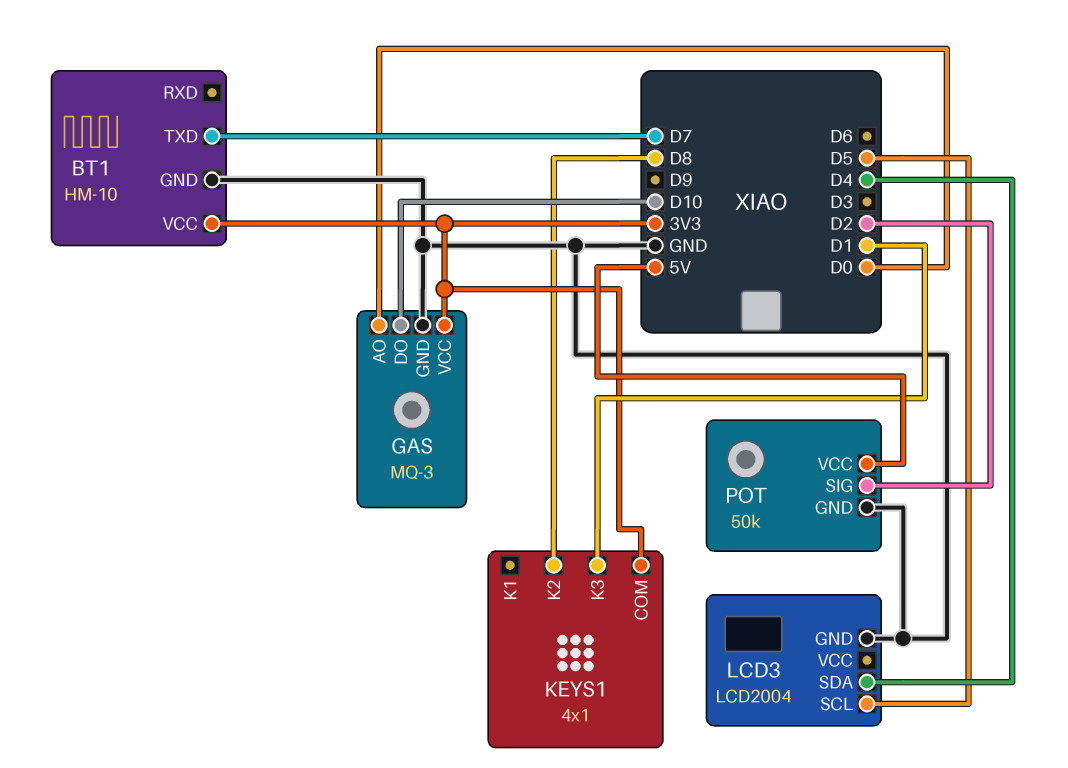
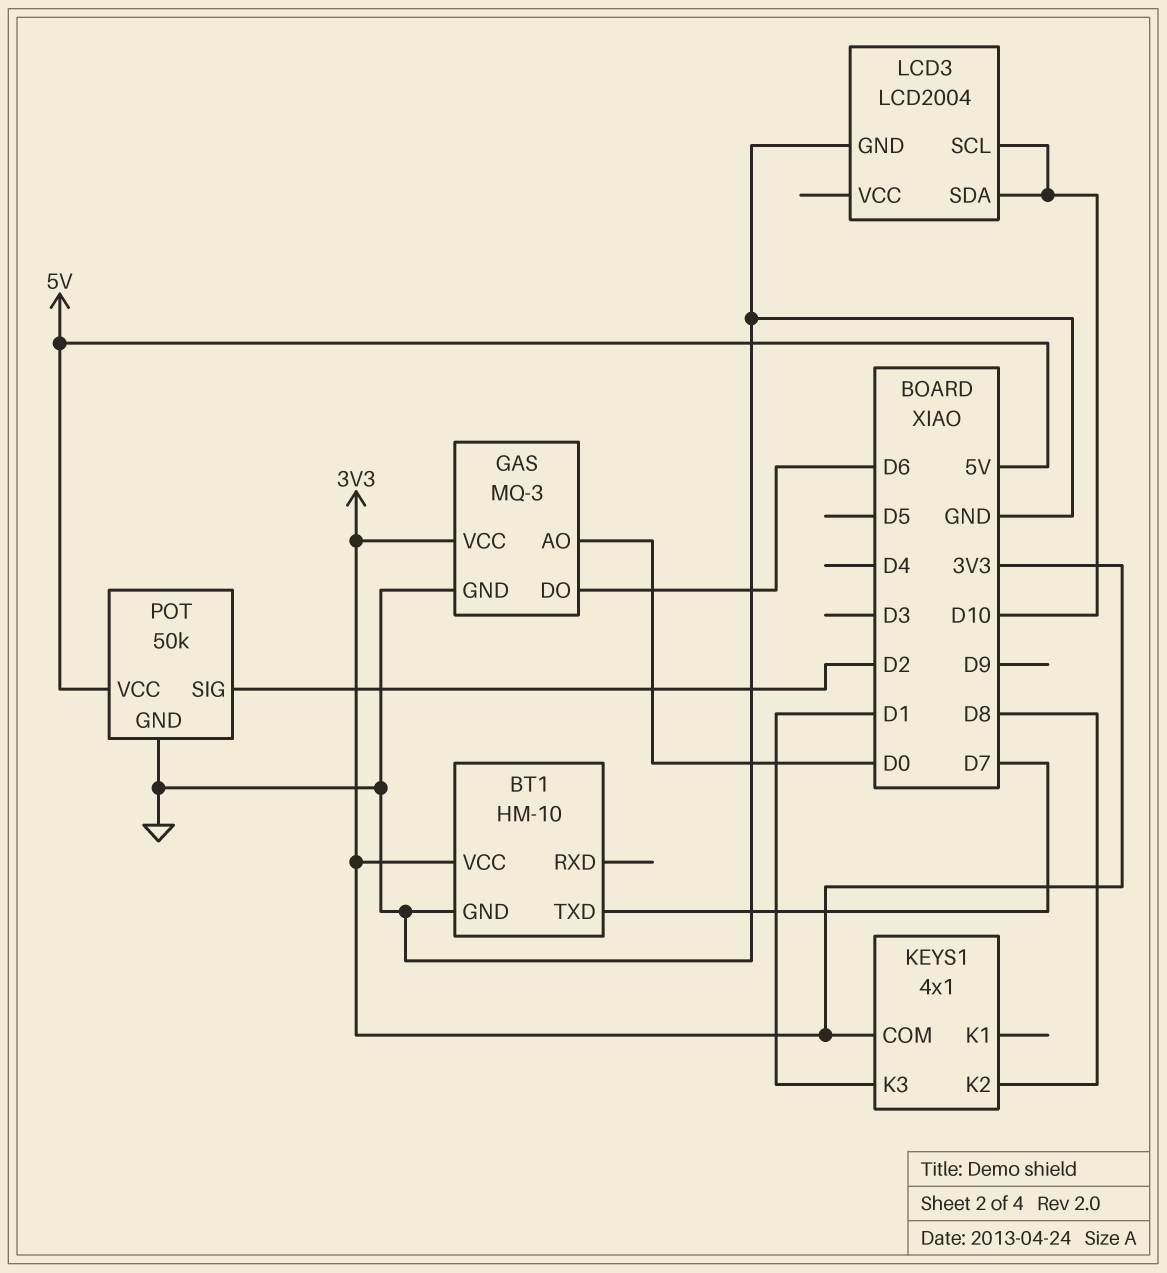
GAS pin DO: D10 -> D6
LCD3 pin SCL: D5 -> D10
LCD3 pin SDA: D4 -> D10

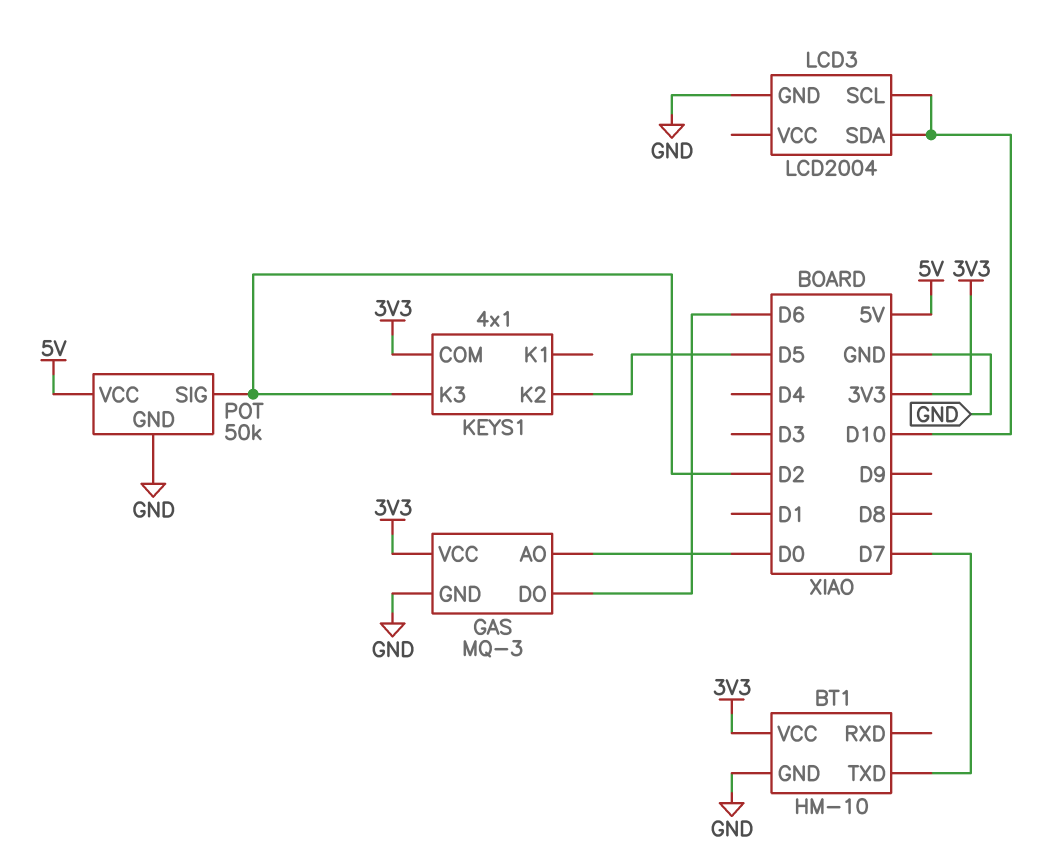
KEYS1 pin K2: D8 -> D5
KEYS1 pin K3: D1 -> D2

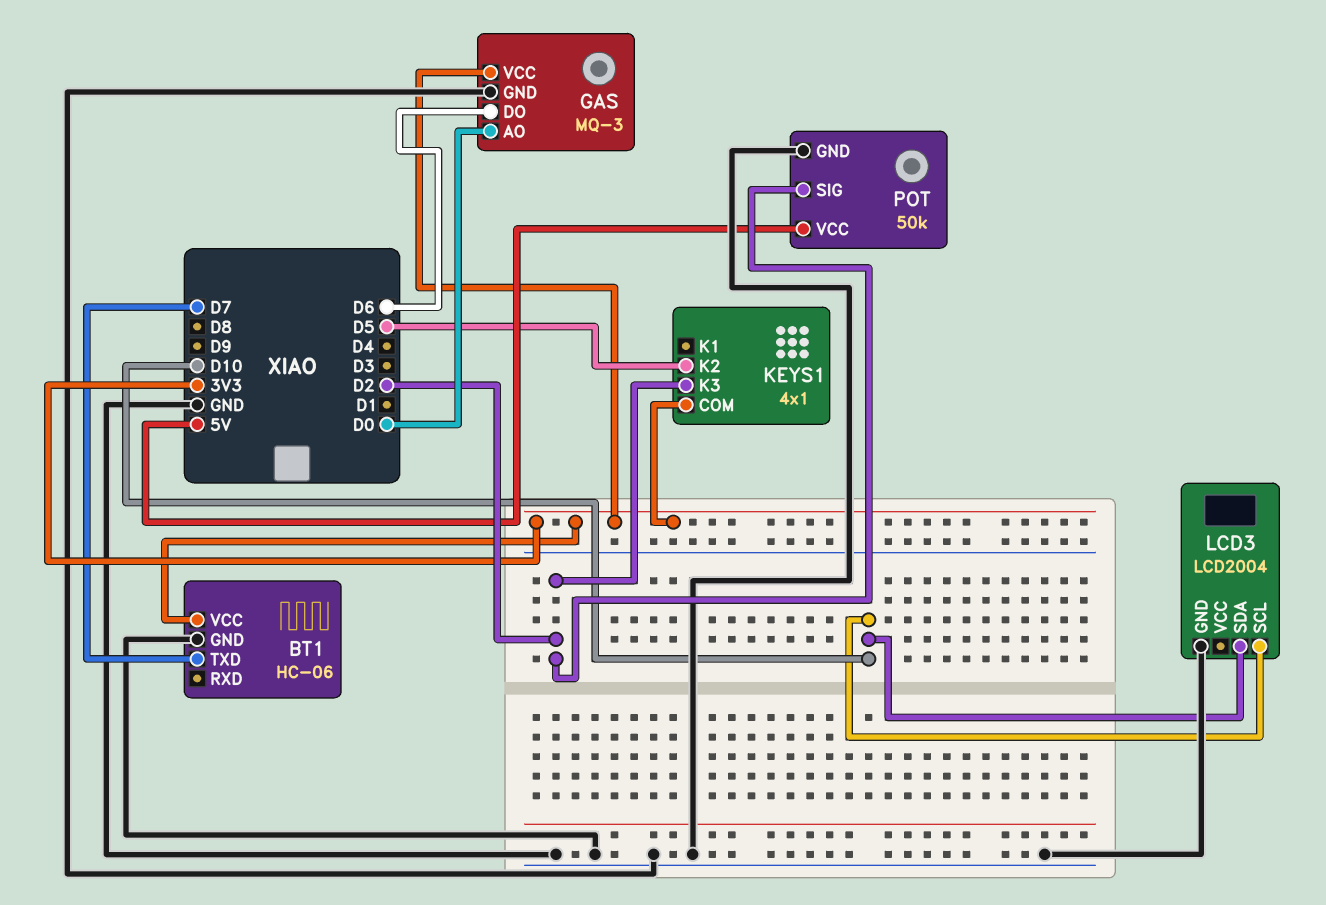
BT1: HM-10 -> HC-06

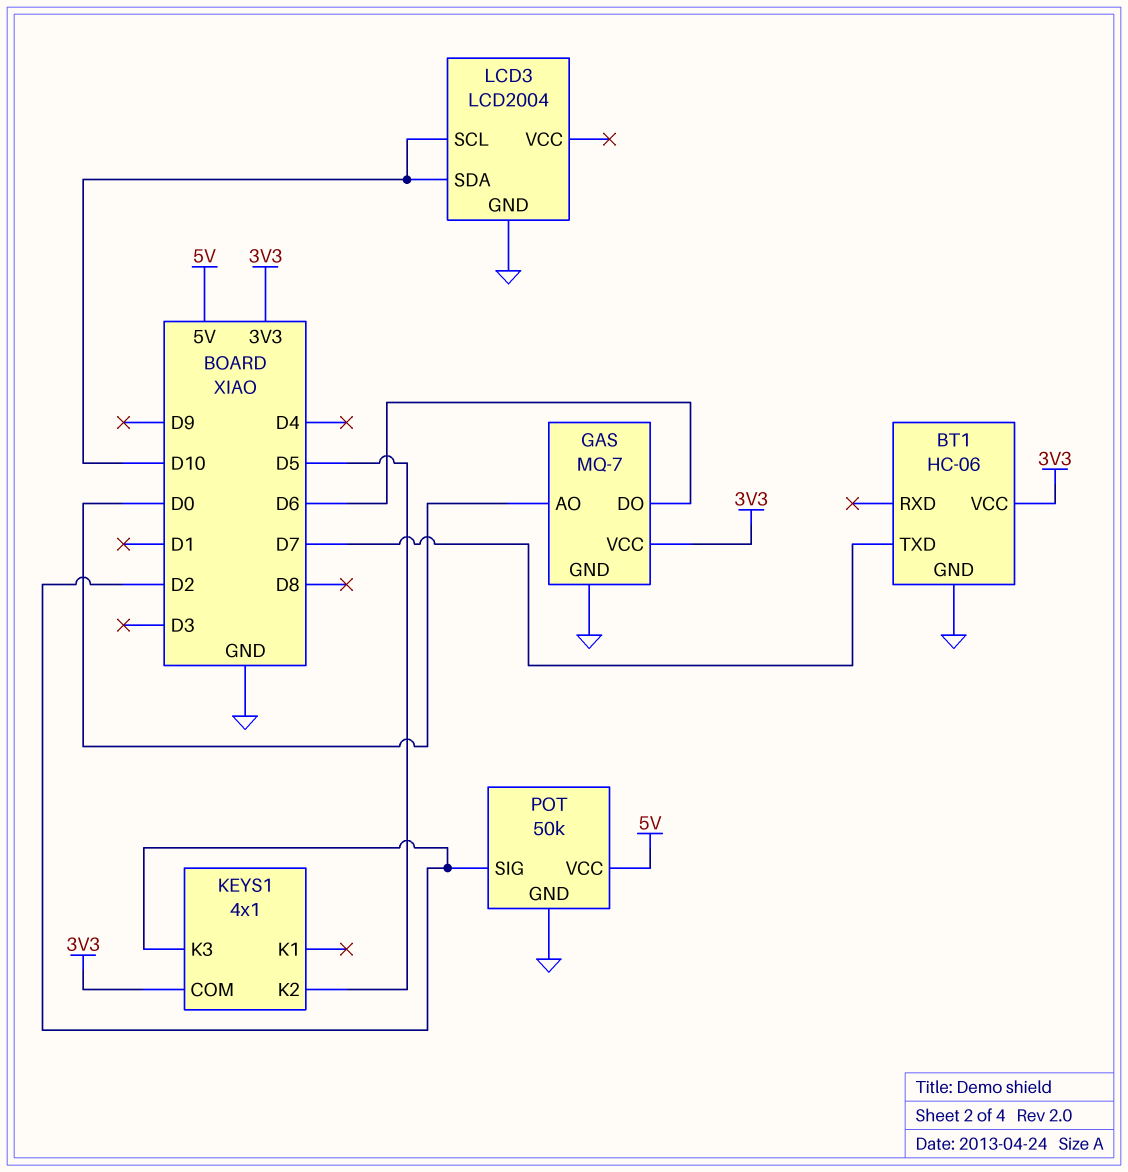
GAS: MQ-3 -> MQ-7

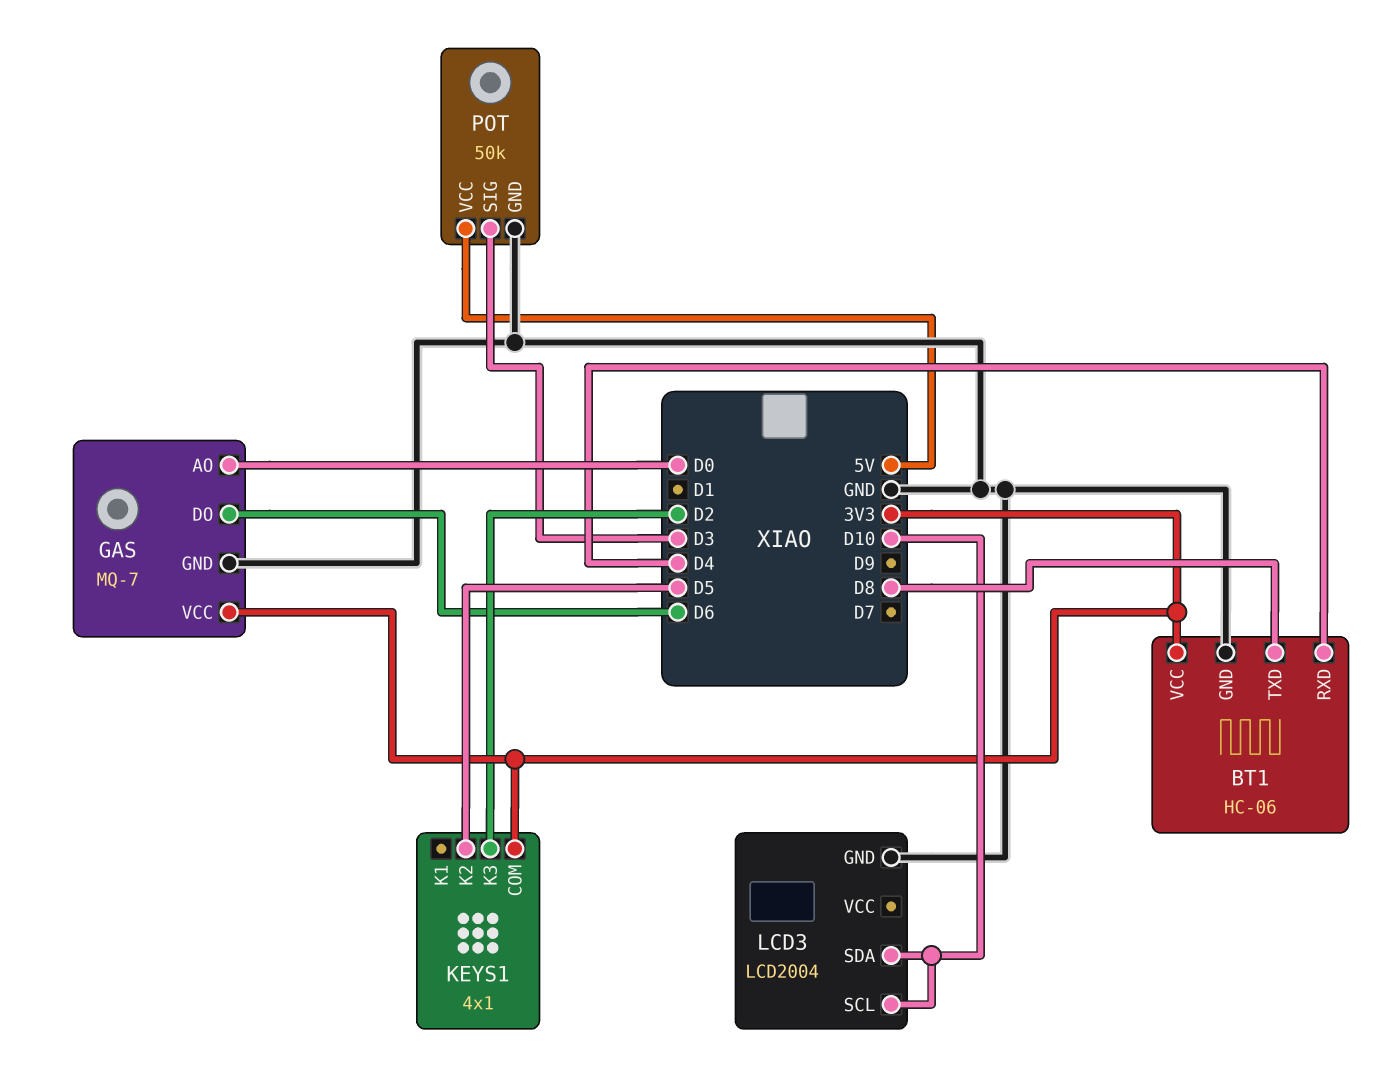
BT1 pin RXD: none -> D4
BT1 pin TXD: D7 -> D8
POT pin SIG: D2 -> D3

